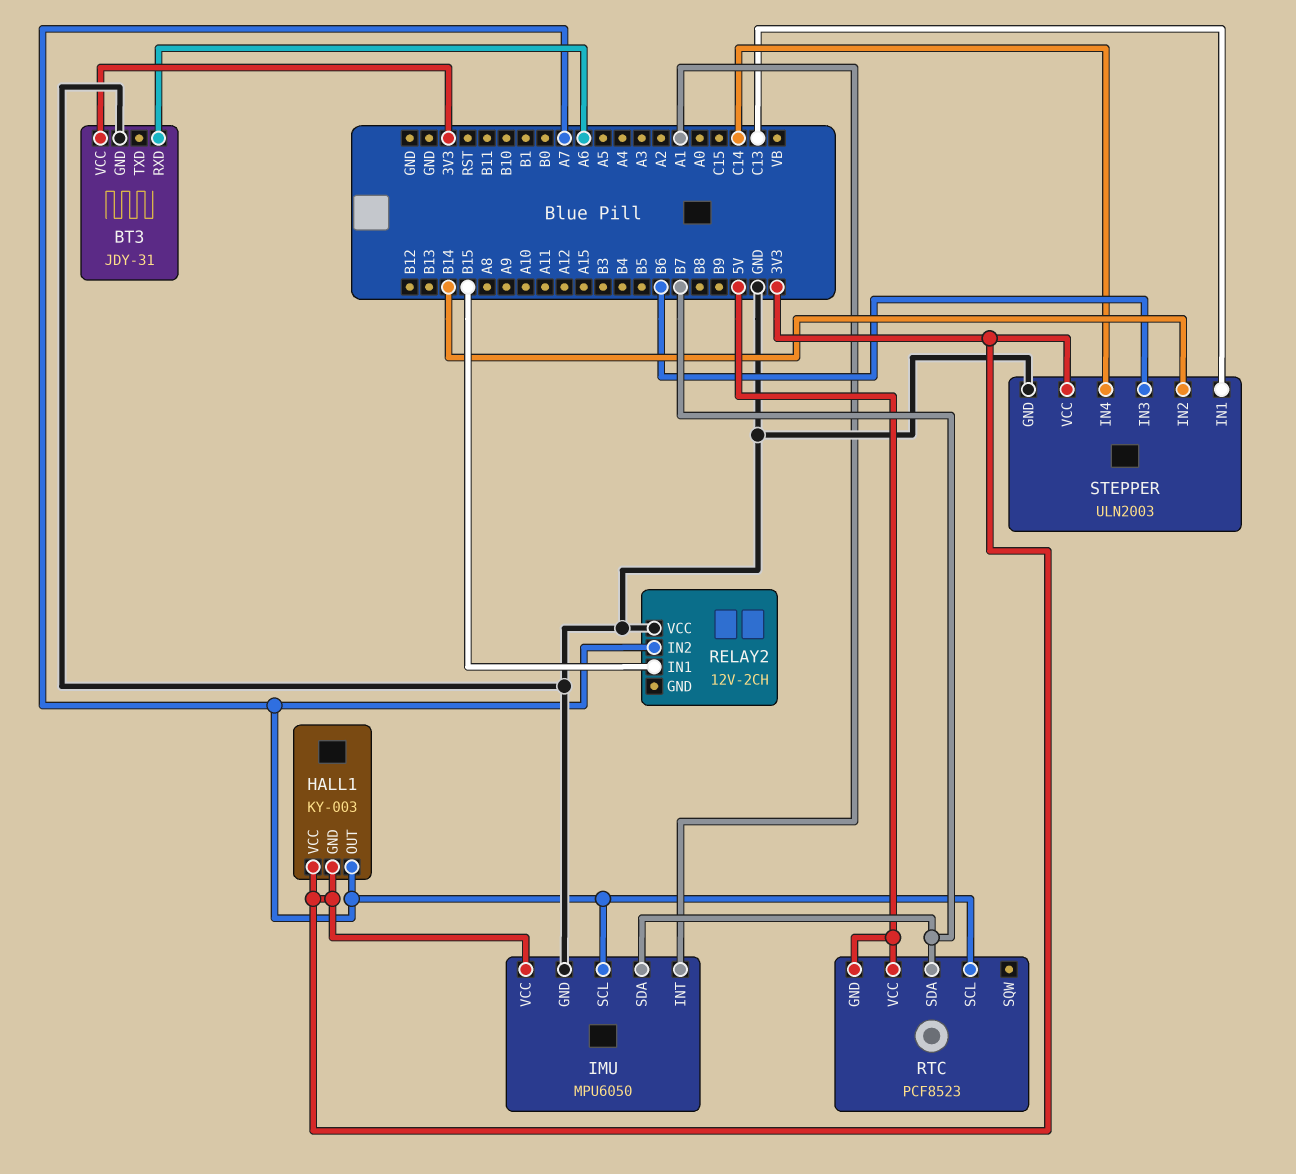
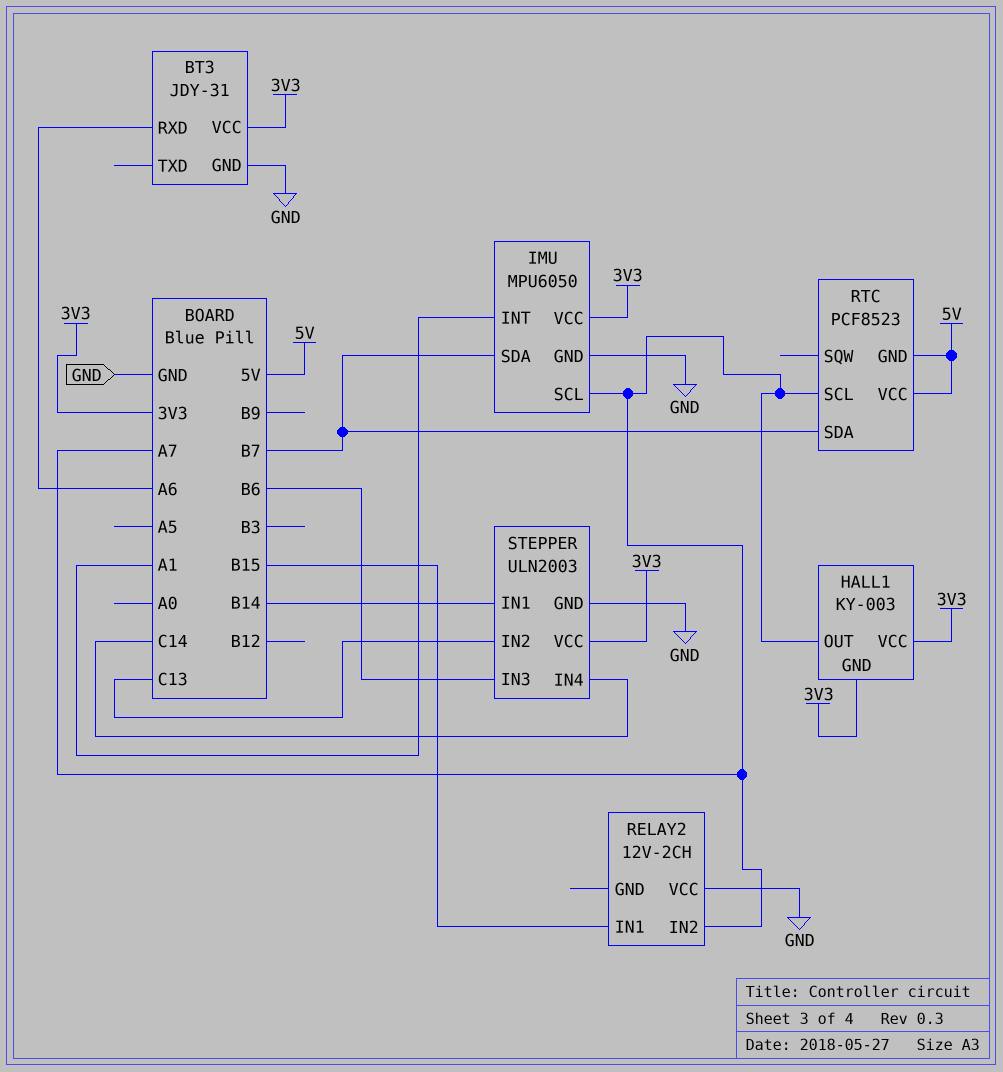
STEPPER pin IN1: C13 -> B14
STEPPER pin IN2: B14 -> C13

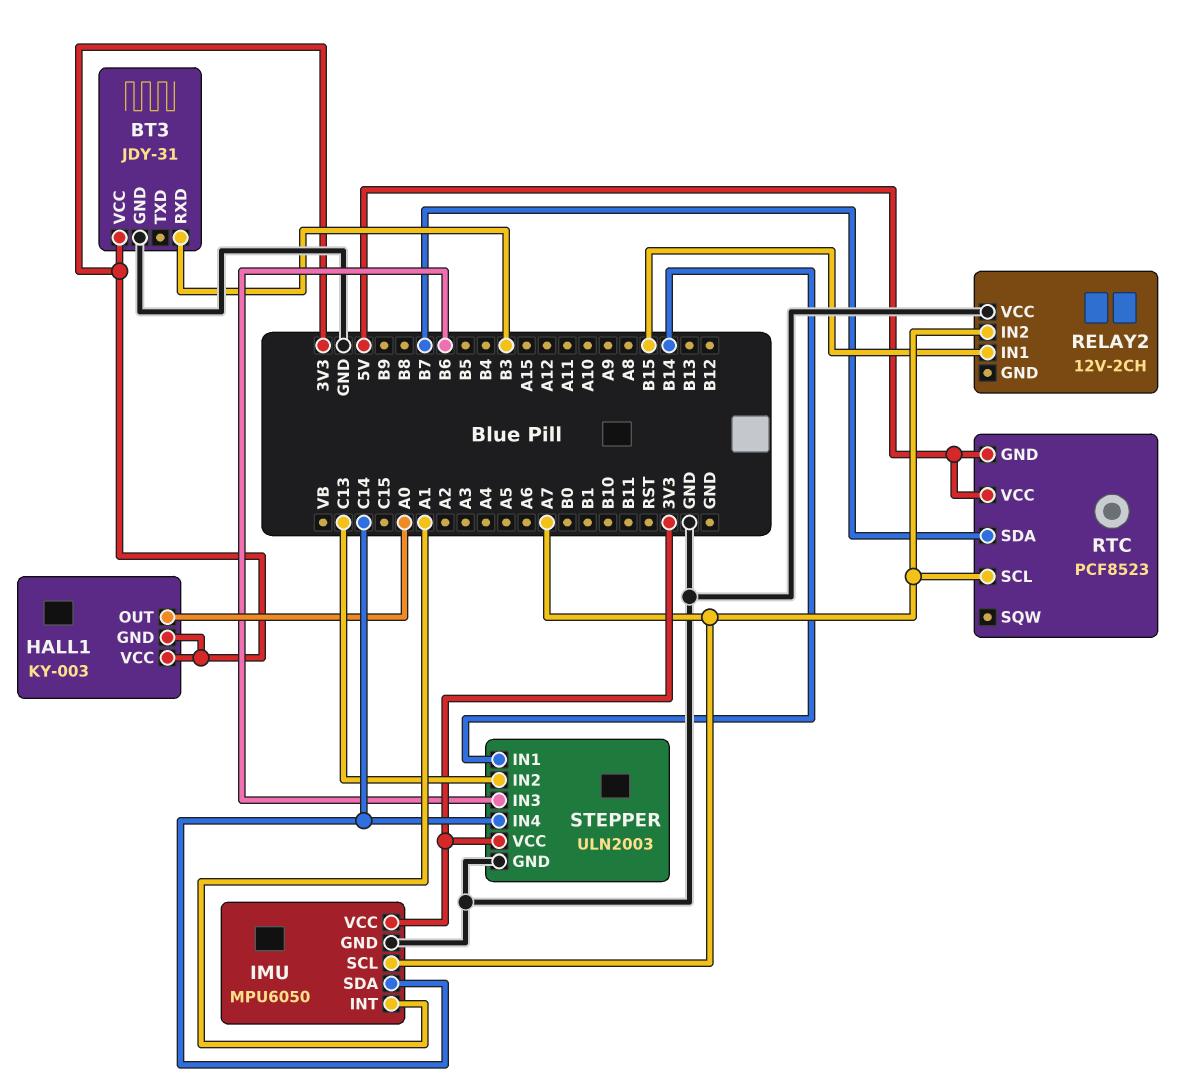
BT3 pin RXD: A6 -> B3
HALL1 pin OUT: A7 -> A0
IMU pin SDA: B7 -> C14

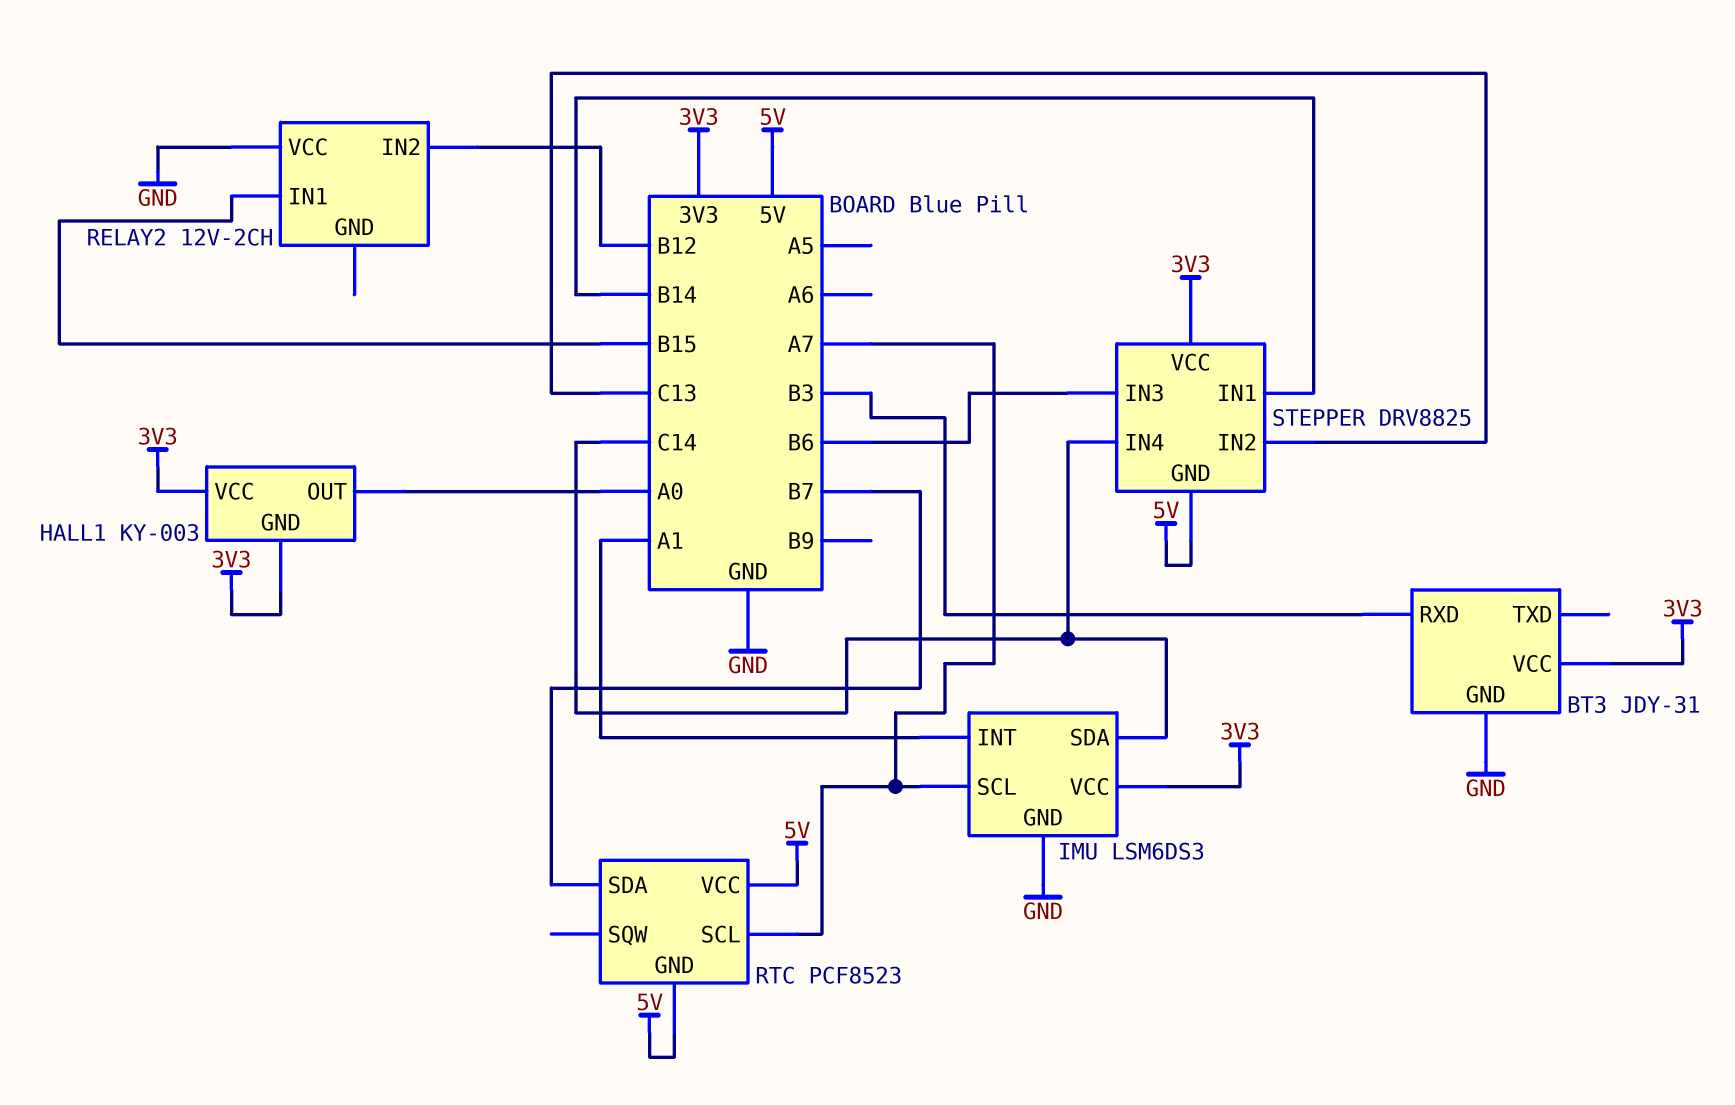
IMU: MPU6050 -> LSM6DS3
RELAY2 pin IN2: A7 -> B12
STEPPER: ULN2003 -> DRV8825
STEPPER pin GND: GND -> 5V

